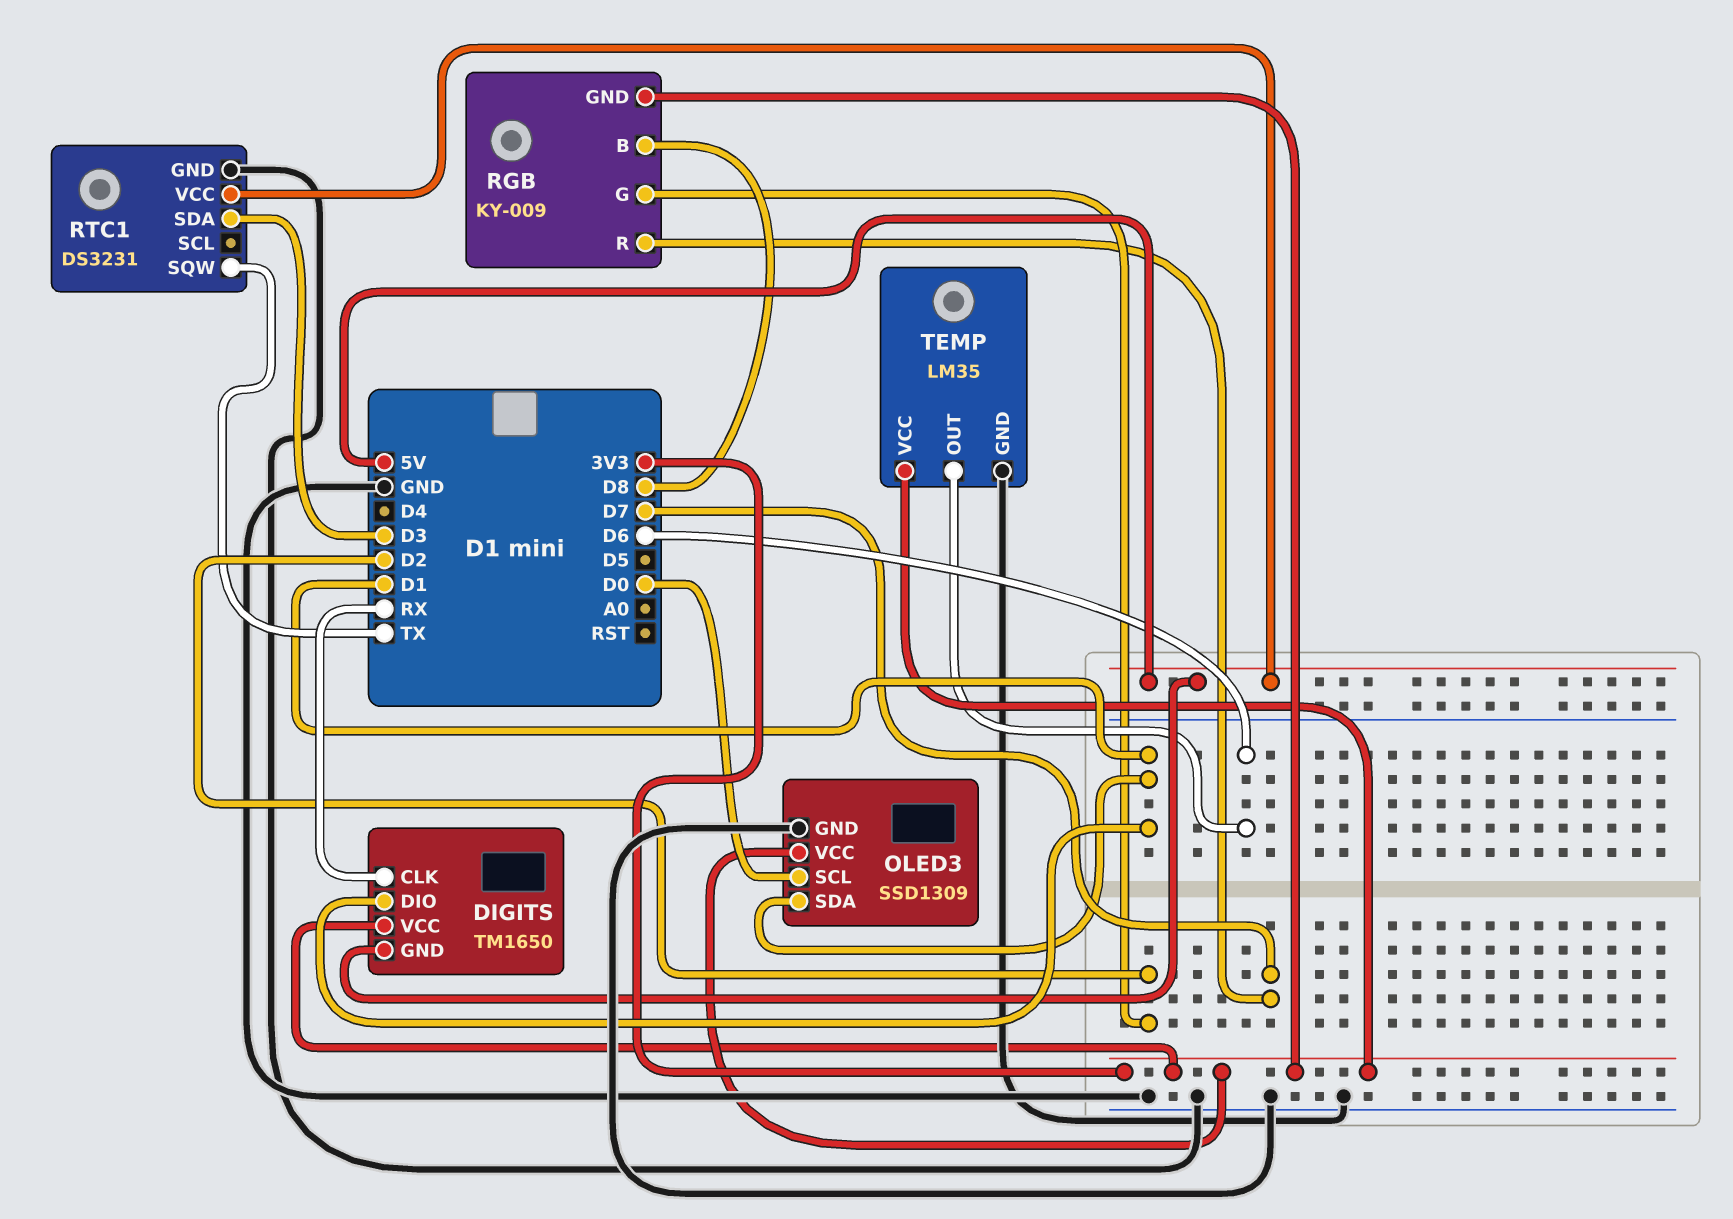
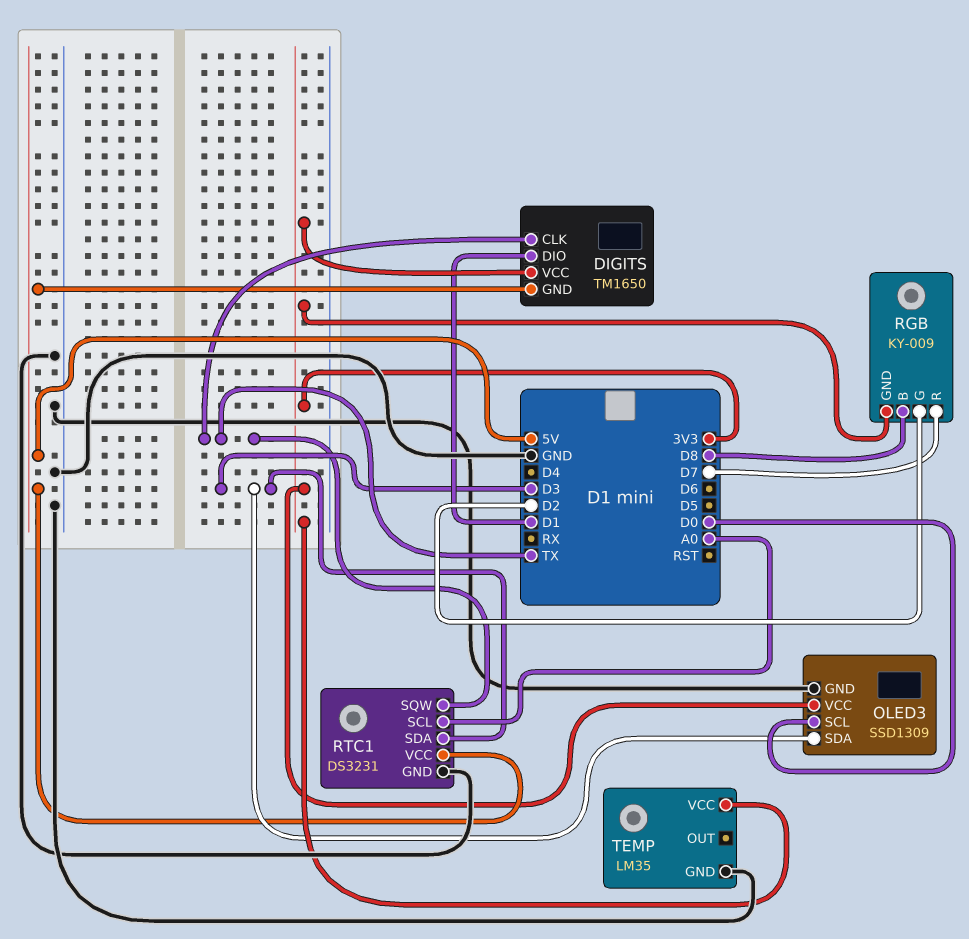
DIGITS pin CLK: RX -> TX
OLED3 pin SDA: D1 -> D3
RTC1 pin SCL: none -> A0
TEMP pin OUT: D6 -> none

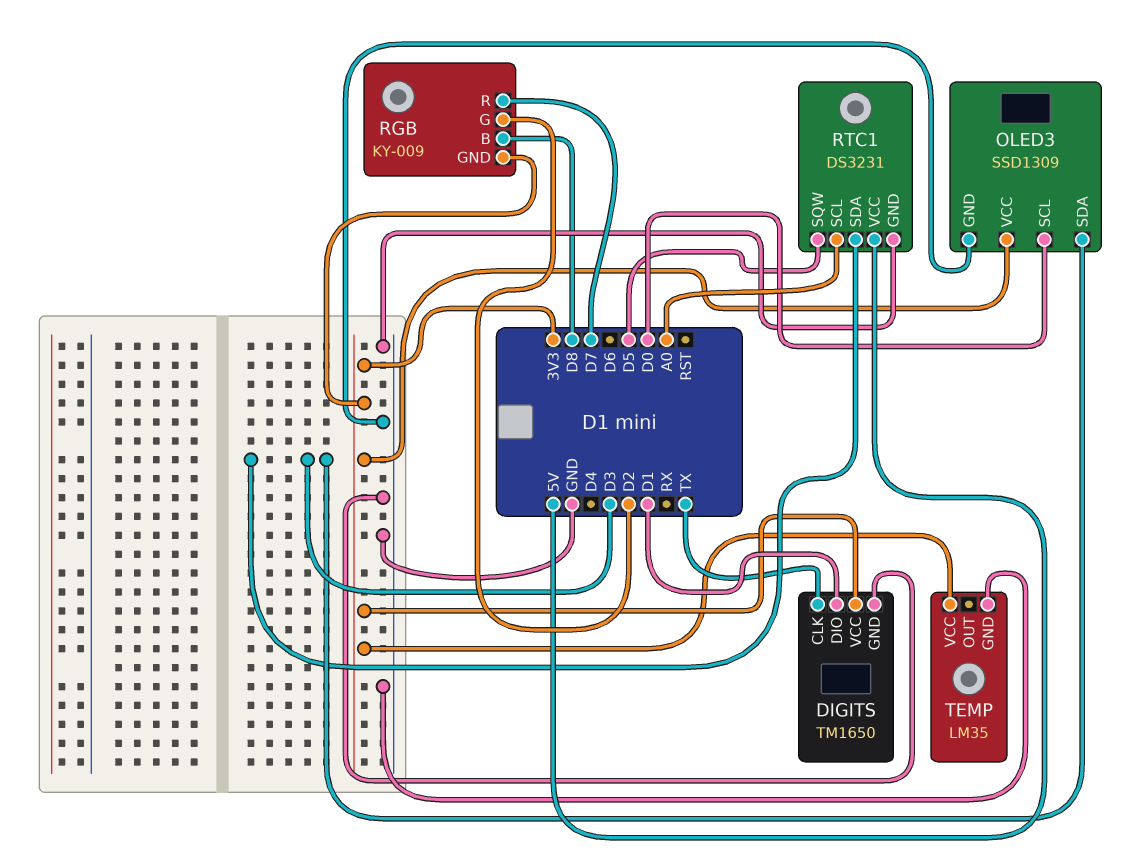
DIGITS pin GND: 5V -> GND
RTC1 pin SQW: TX -> D5

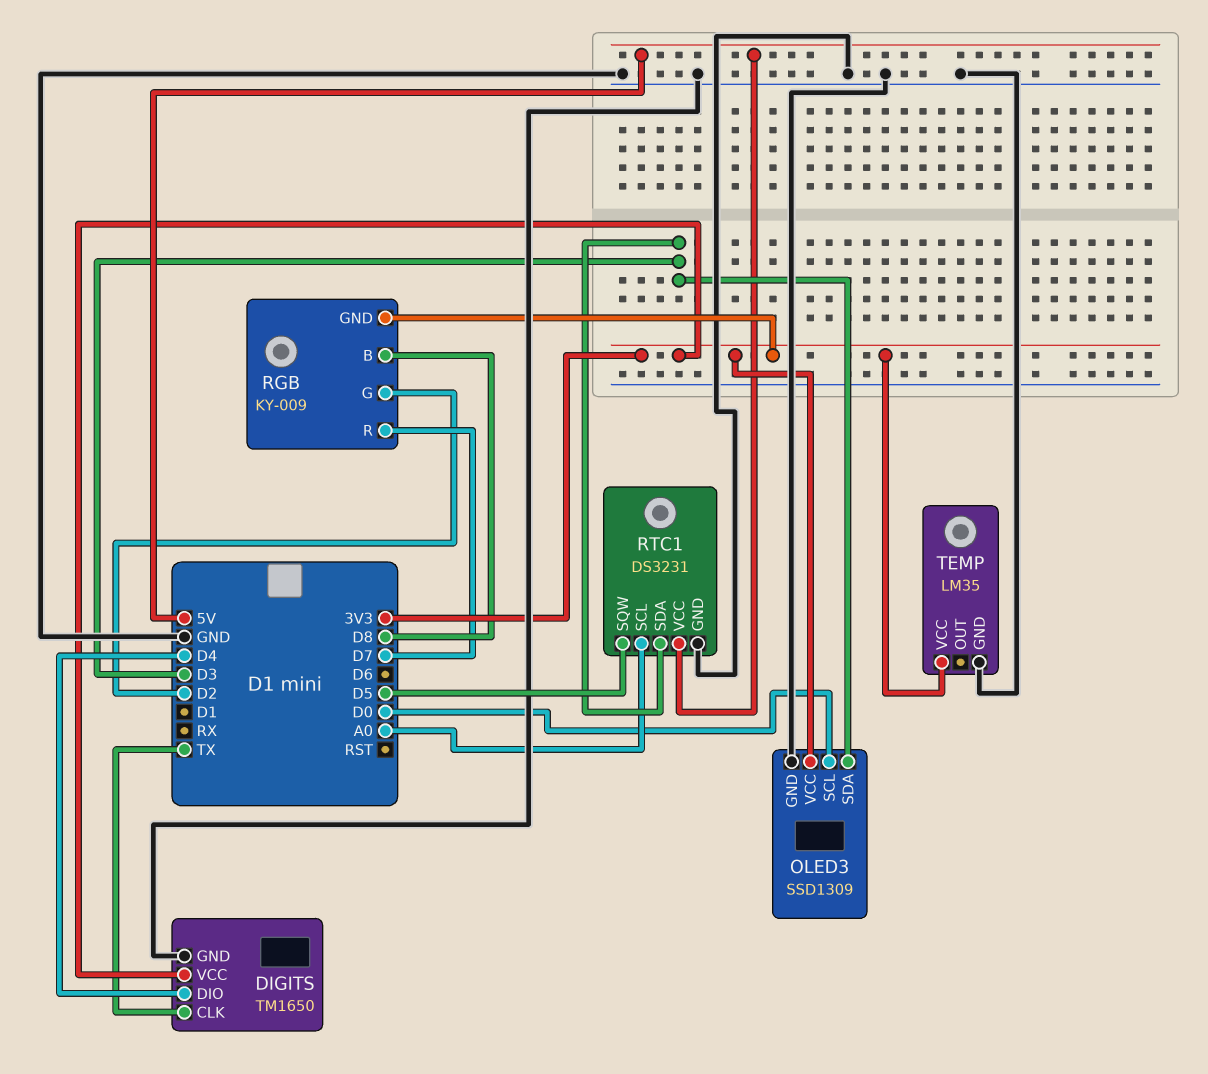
DIGITS pin DIO: D1 -> D4

